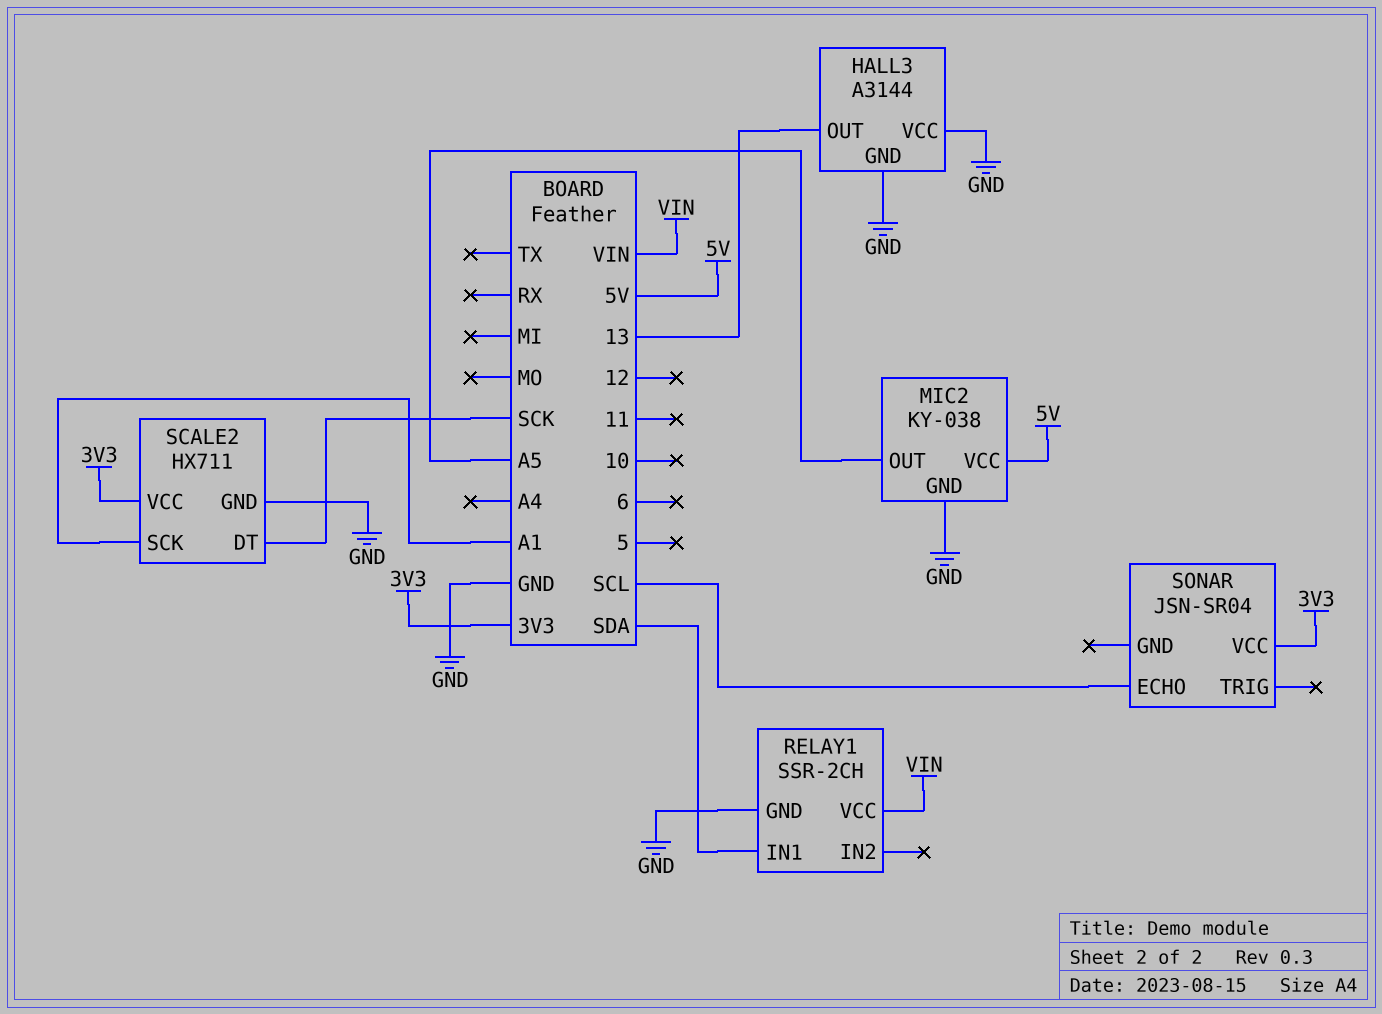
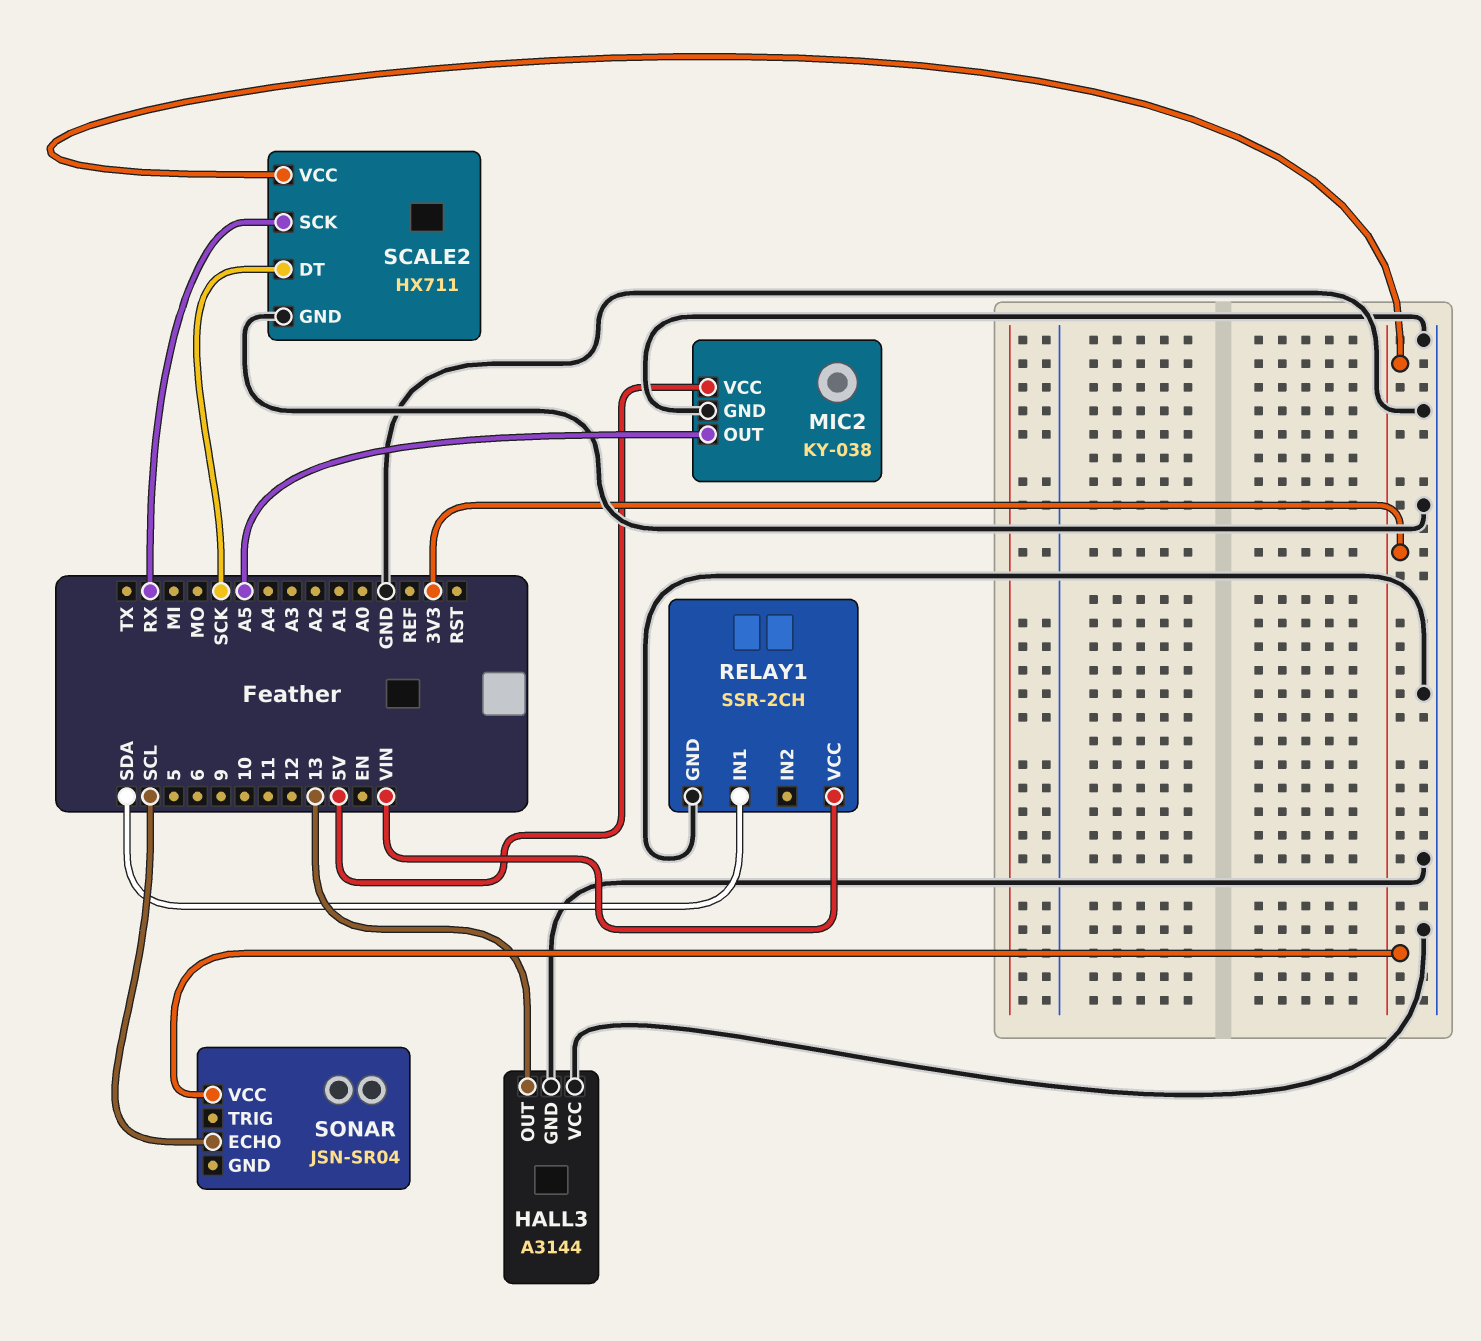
SCALE2 pin SCK: A1 -> RX

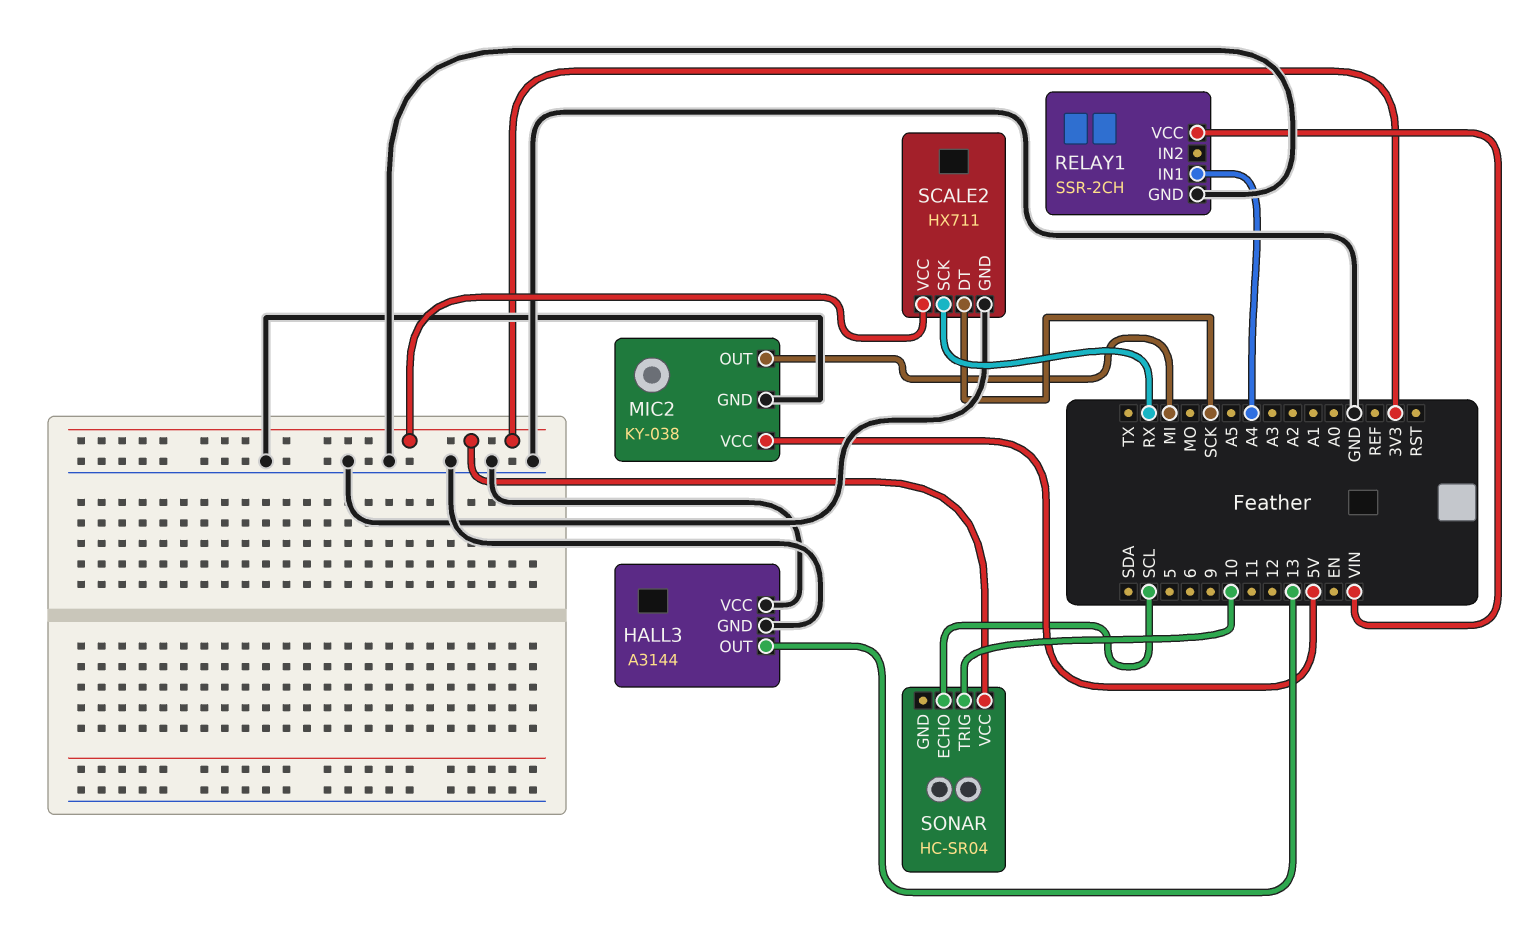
MIC2 pin OUT: A5 -> MI
RELAY1 pin IN1: SDA -> A4
SONAR: JSN-SR04 -> HC-SR04
SONAR pin TRIG: none -> 10

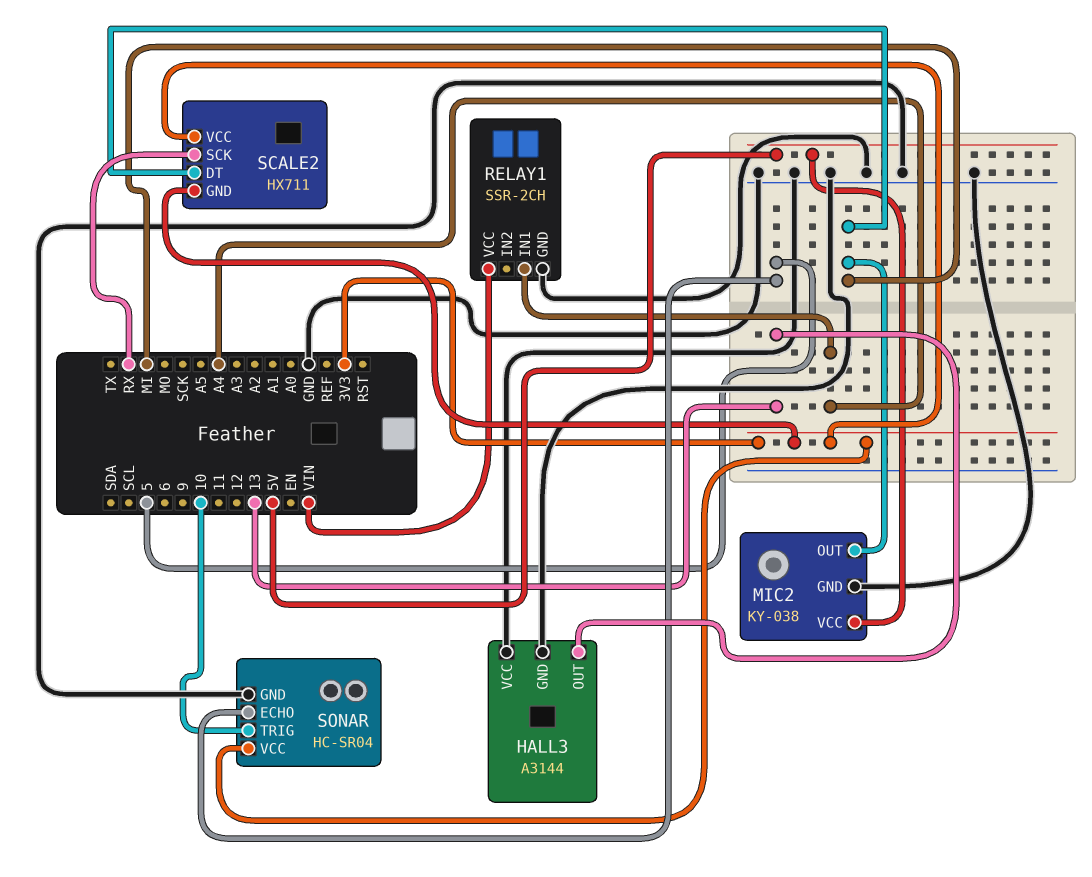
SCALE2 pin DT: SCK -> MI
SCALE2 pin GND: GND -> 3V3
SONAR pin ECHO: SCL -> 5
SONAR pin GND: none -> GND

